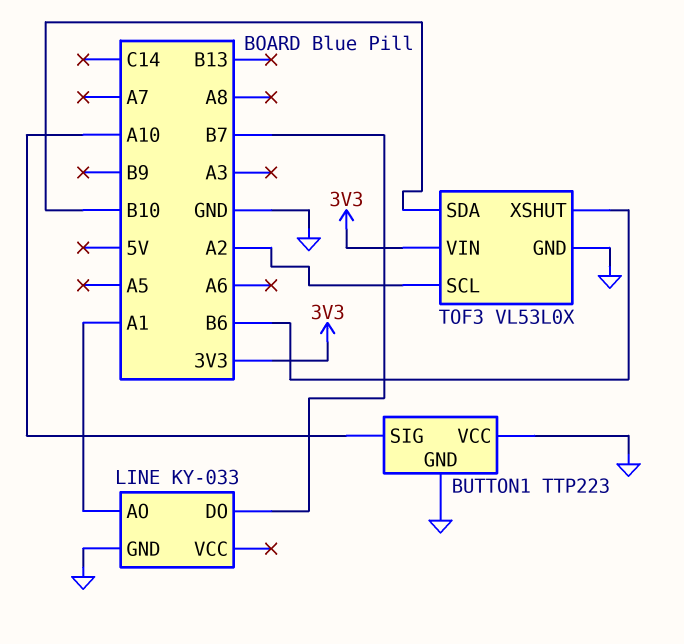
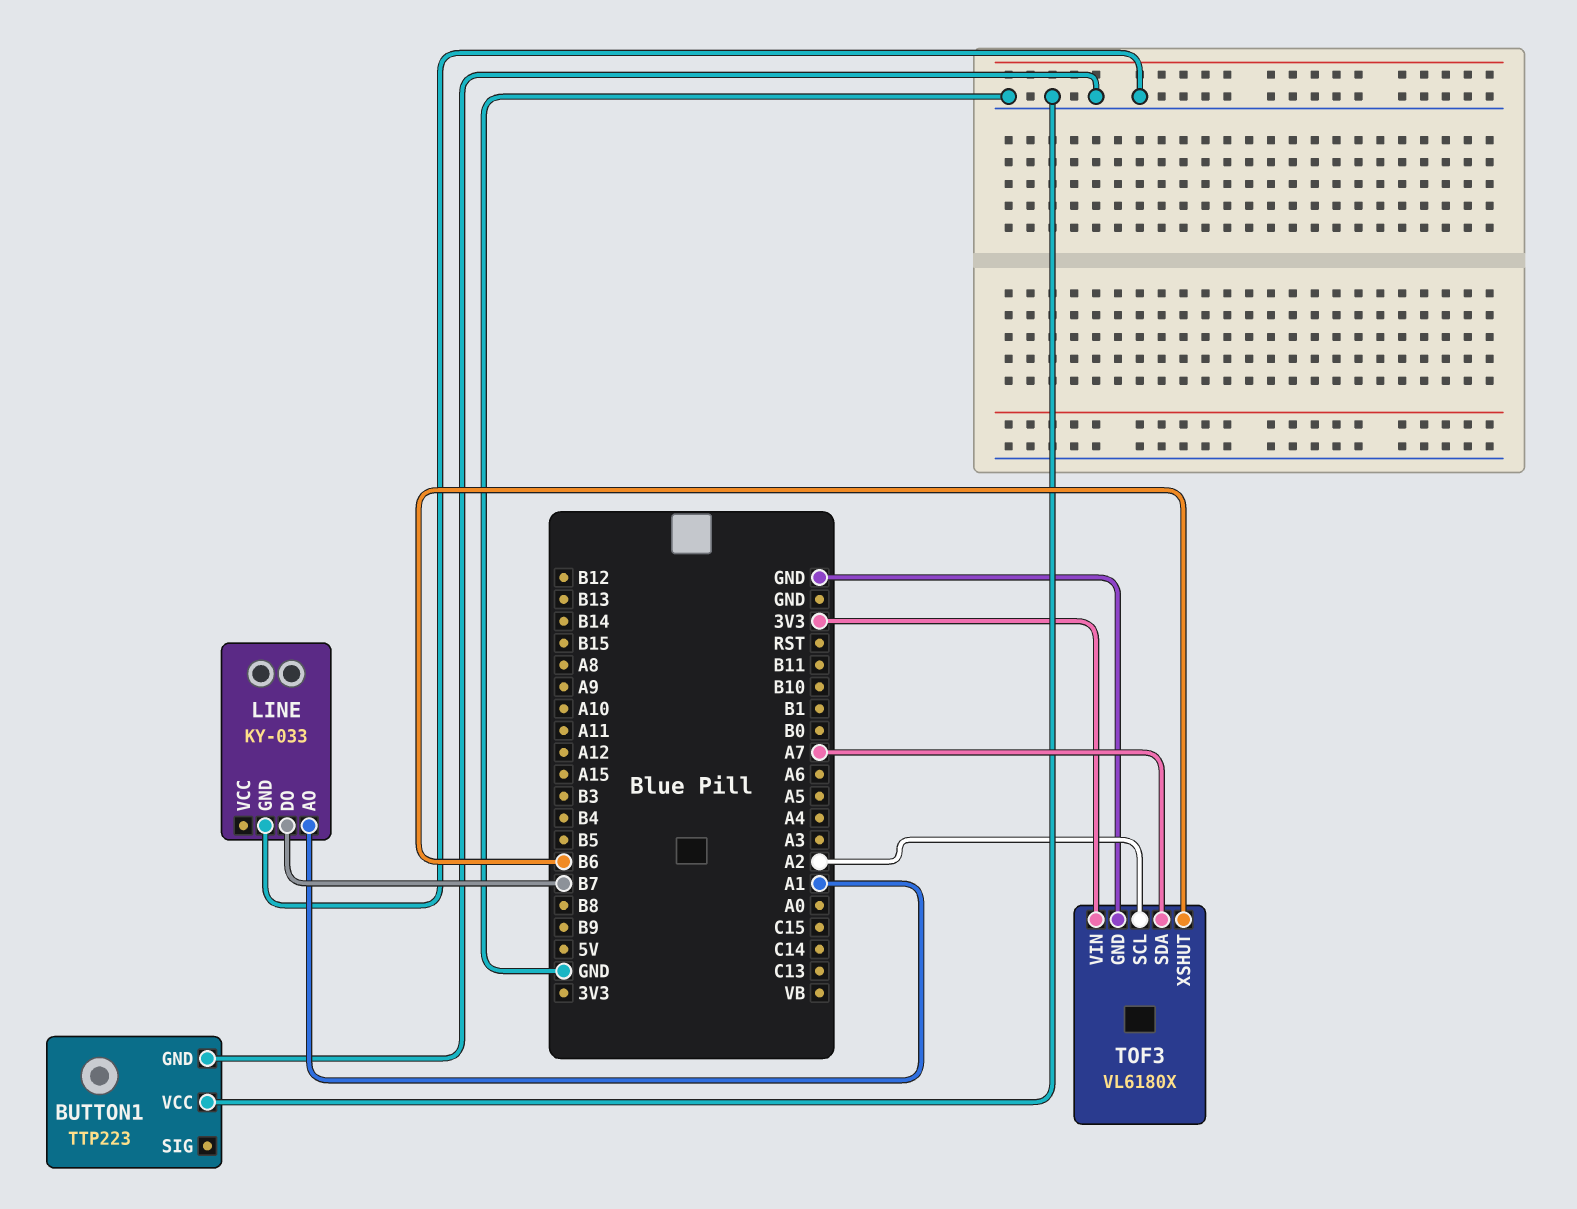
BUTTON1 pin SIG: A10 -> none
TOF3: VL53L0X -> VL6180X
TOF3 pin SDA: B10 -> A7

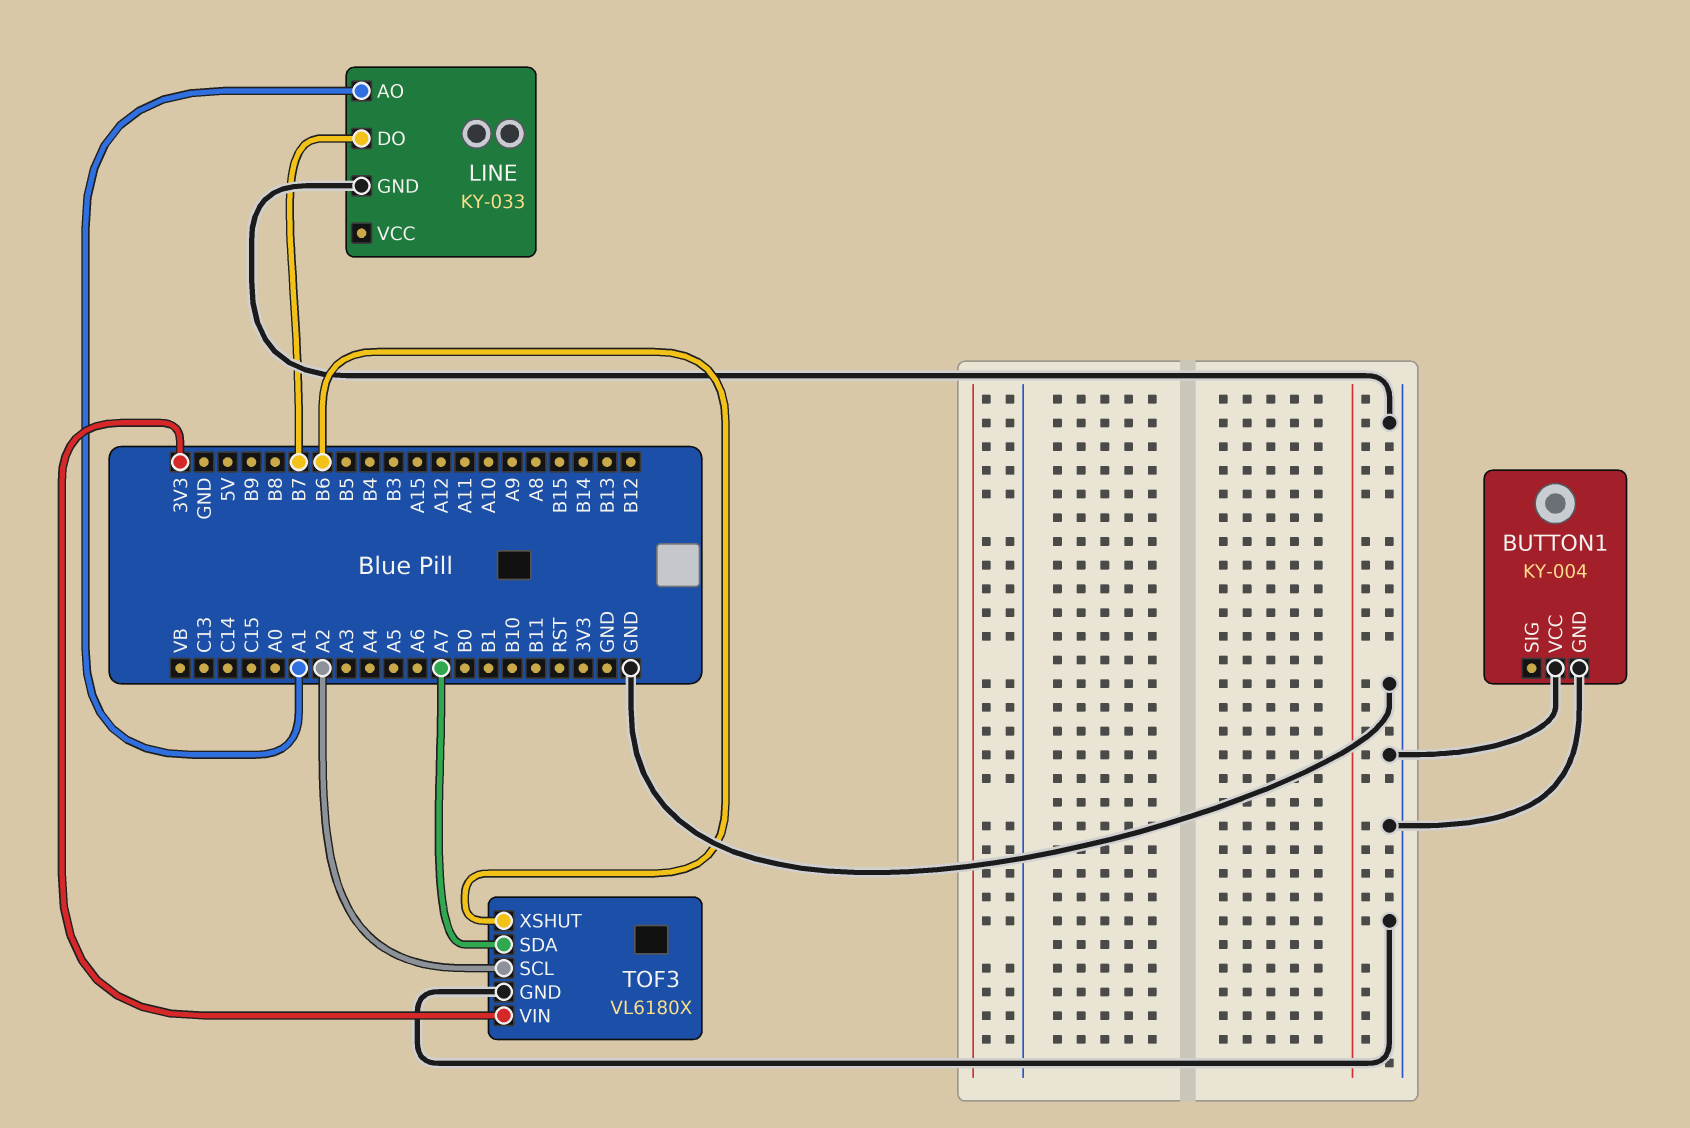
BUTTON1: TTP223 -> KY-004

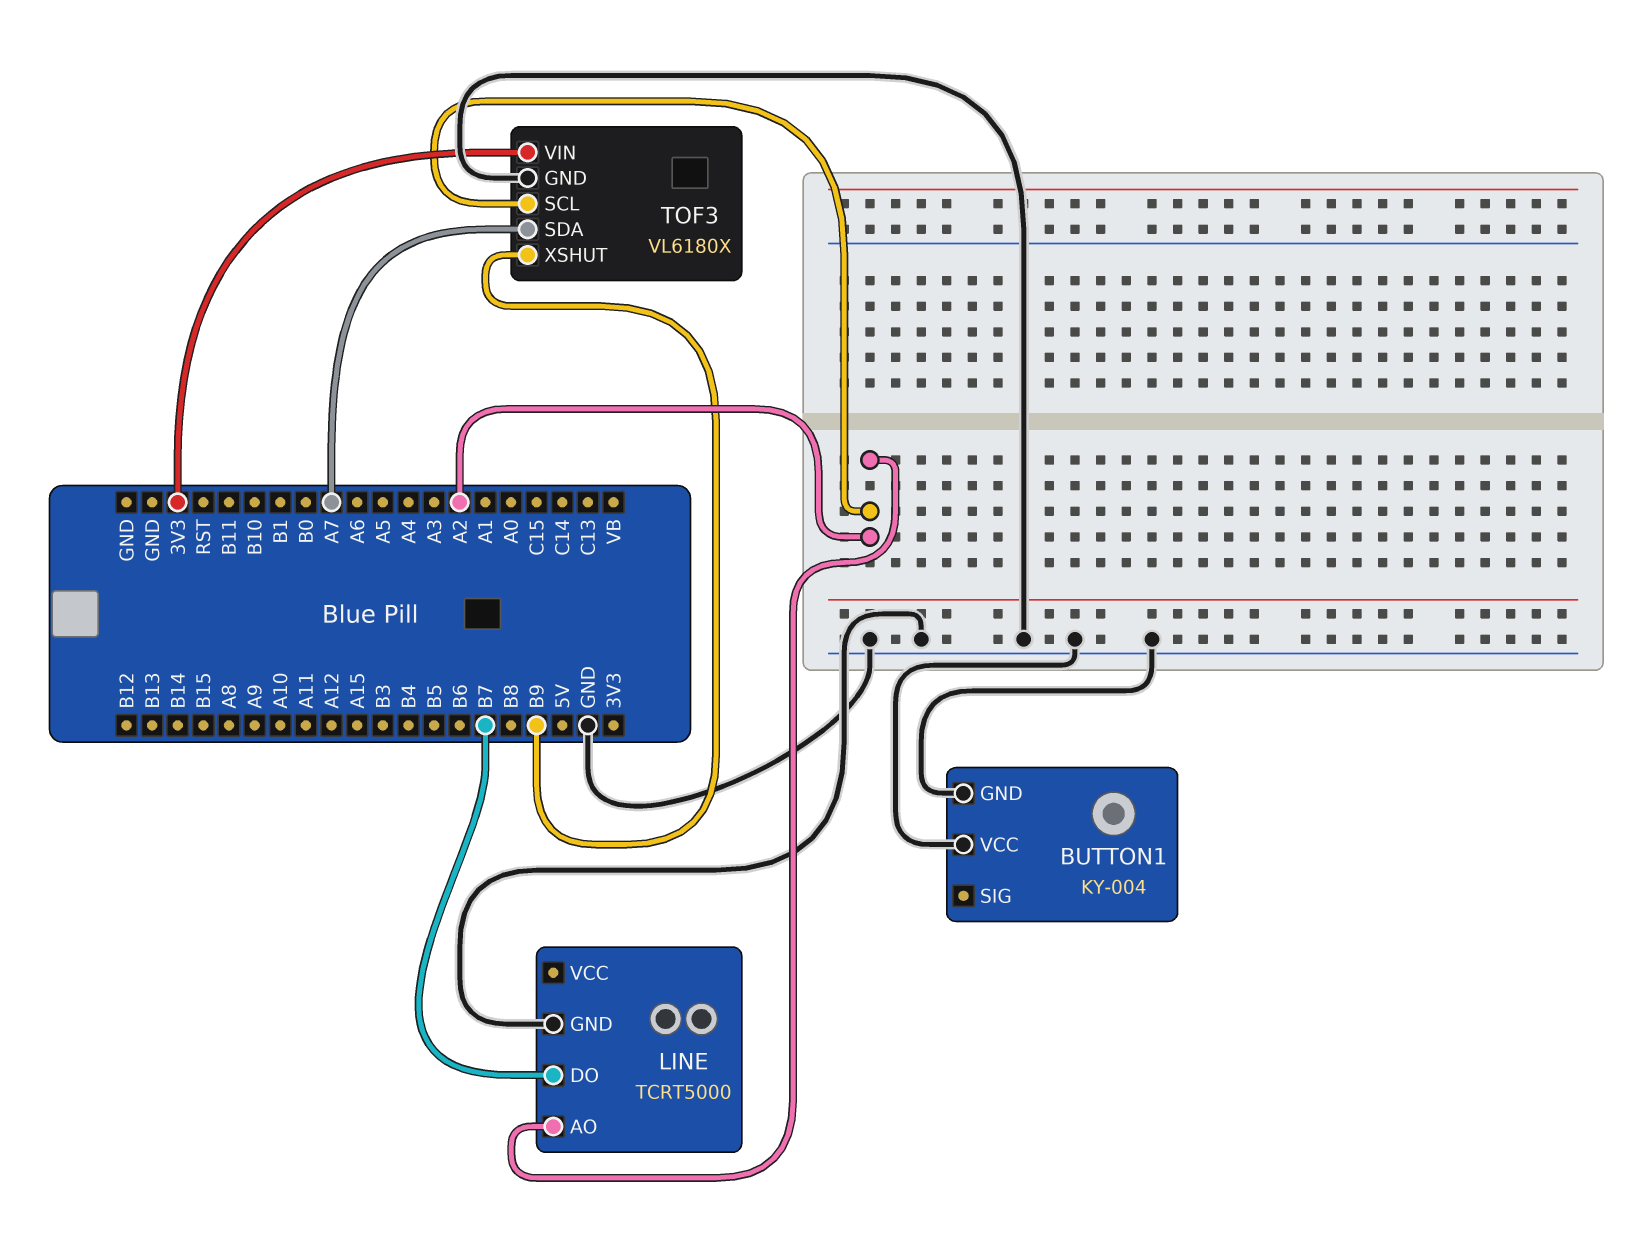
LINE: KY-033 -> TCRT5000
LINE pin AO: A1 -> A2
TOF3 pin XSHUT: B6 -> B9

